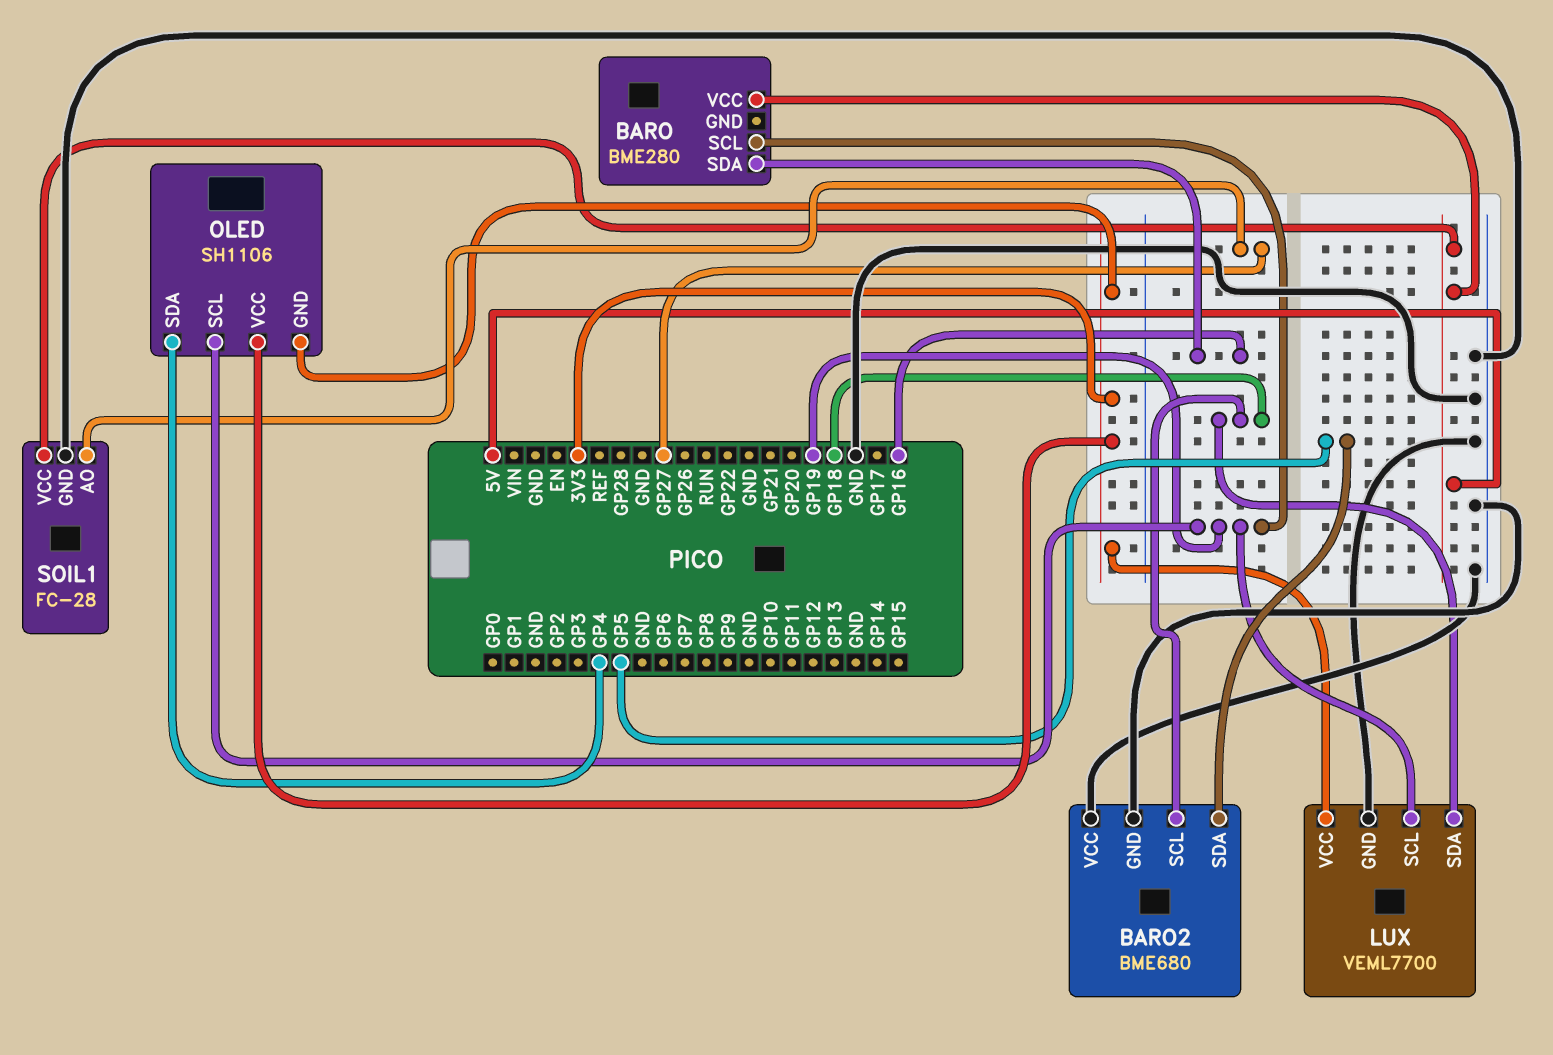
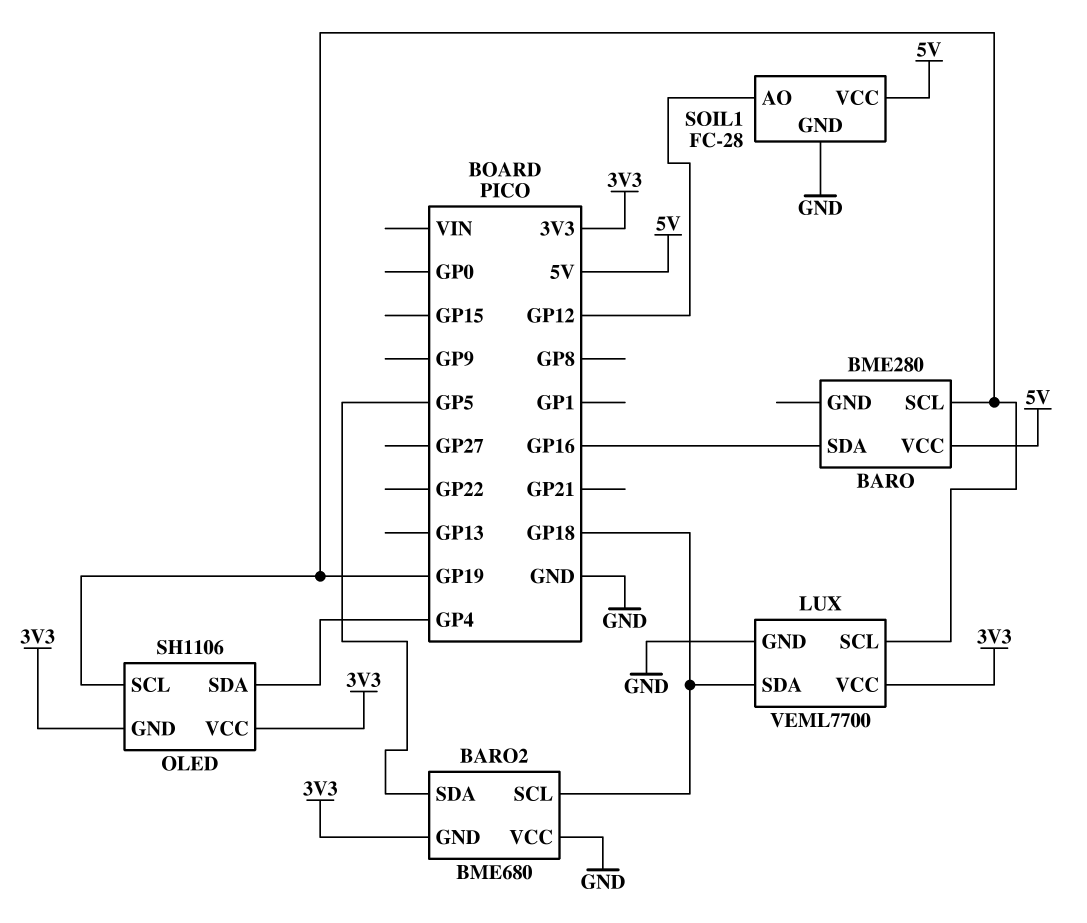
BARO2 pin GND: GND -> 3V3
SOIL1 pin AO: GP27 -> GP12

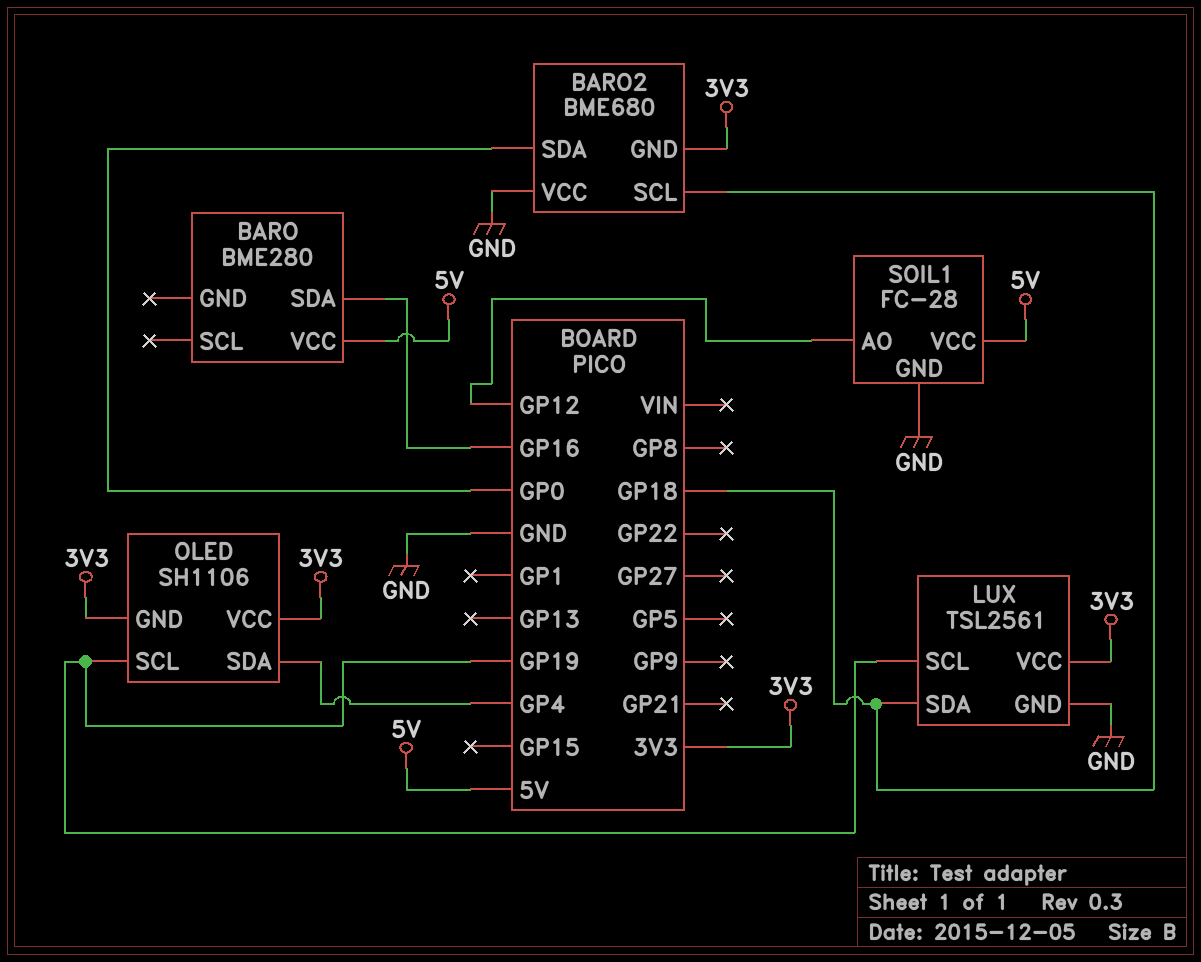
BARO pin SCL: GP19 -> none
BARO2 pin SDA: GP5 -> GP0
LUX: VEML7700 -> TSL2561

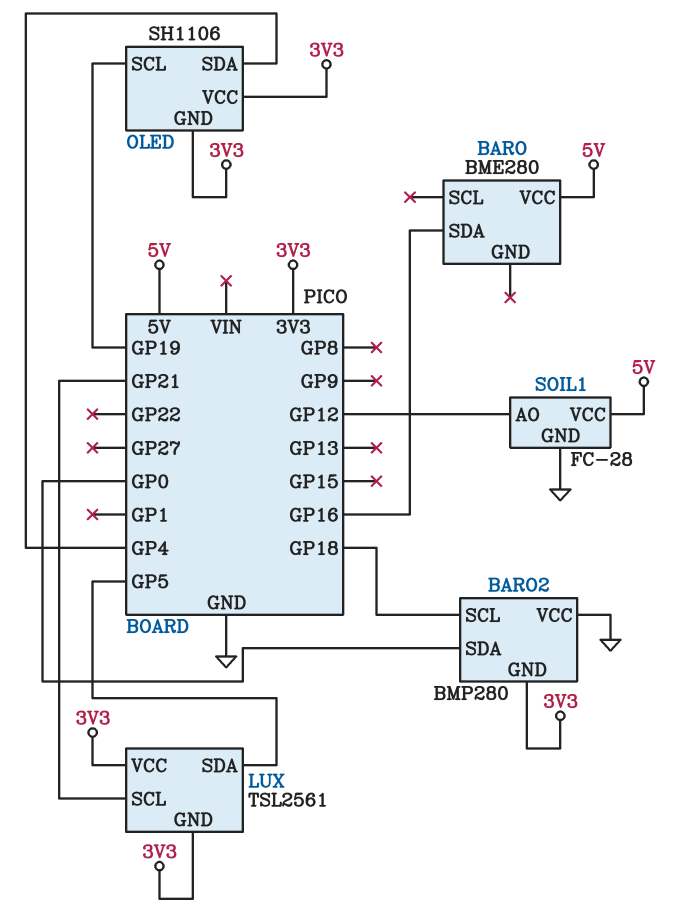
BARO2: BME680 -> BMP280
LUX pin GND: GND -> 3V3
LUX pin SCL: GP19 -> GP21
LUX pin SDA: GP18 -> GP5

